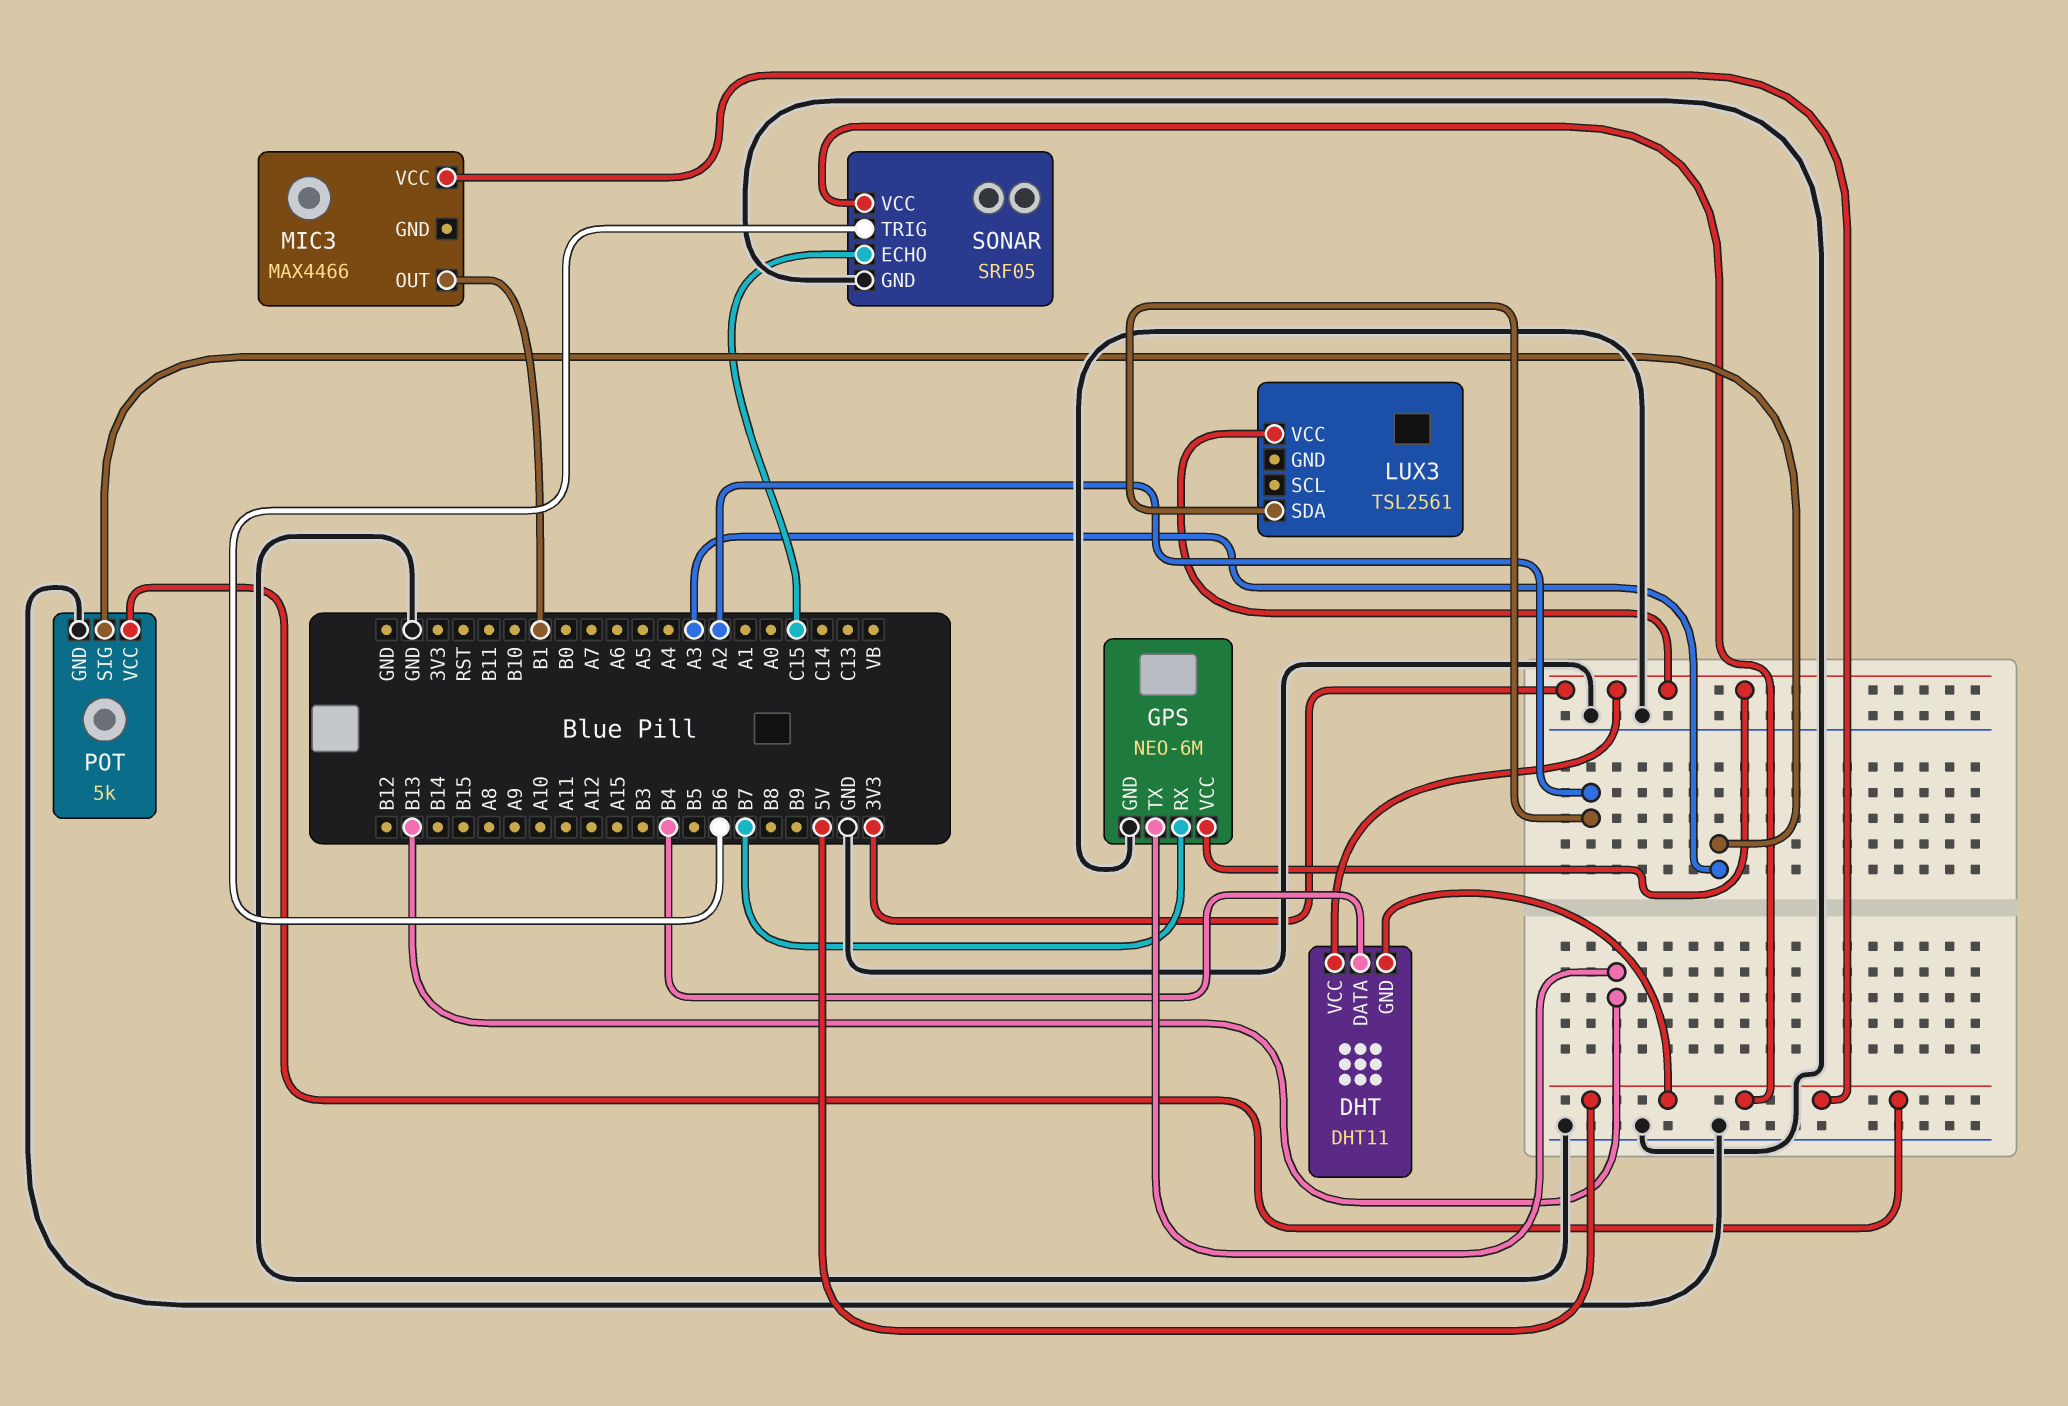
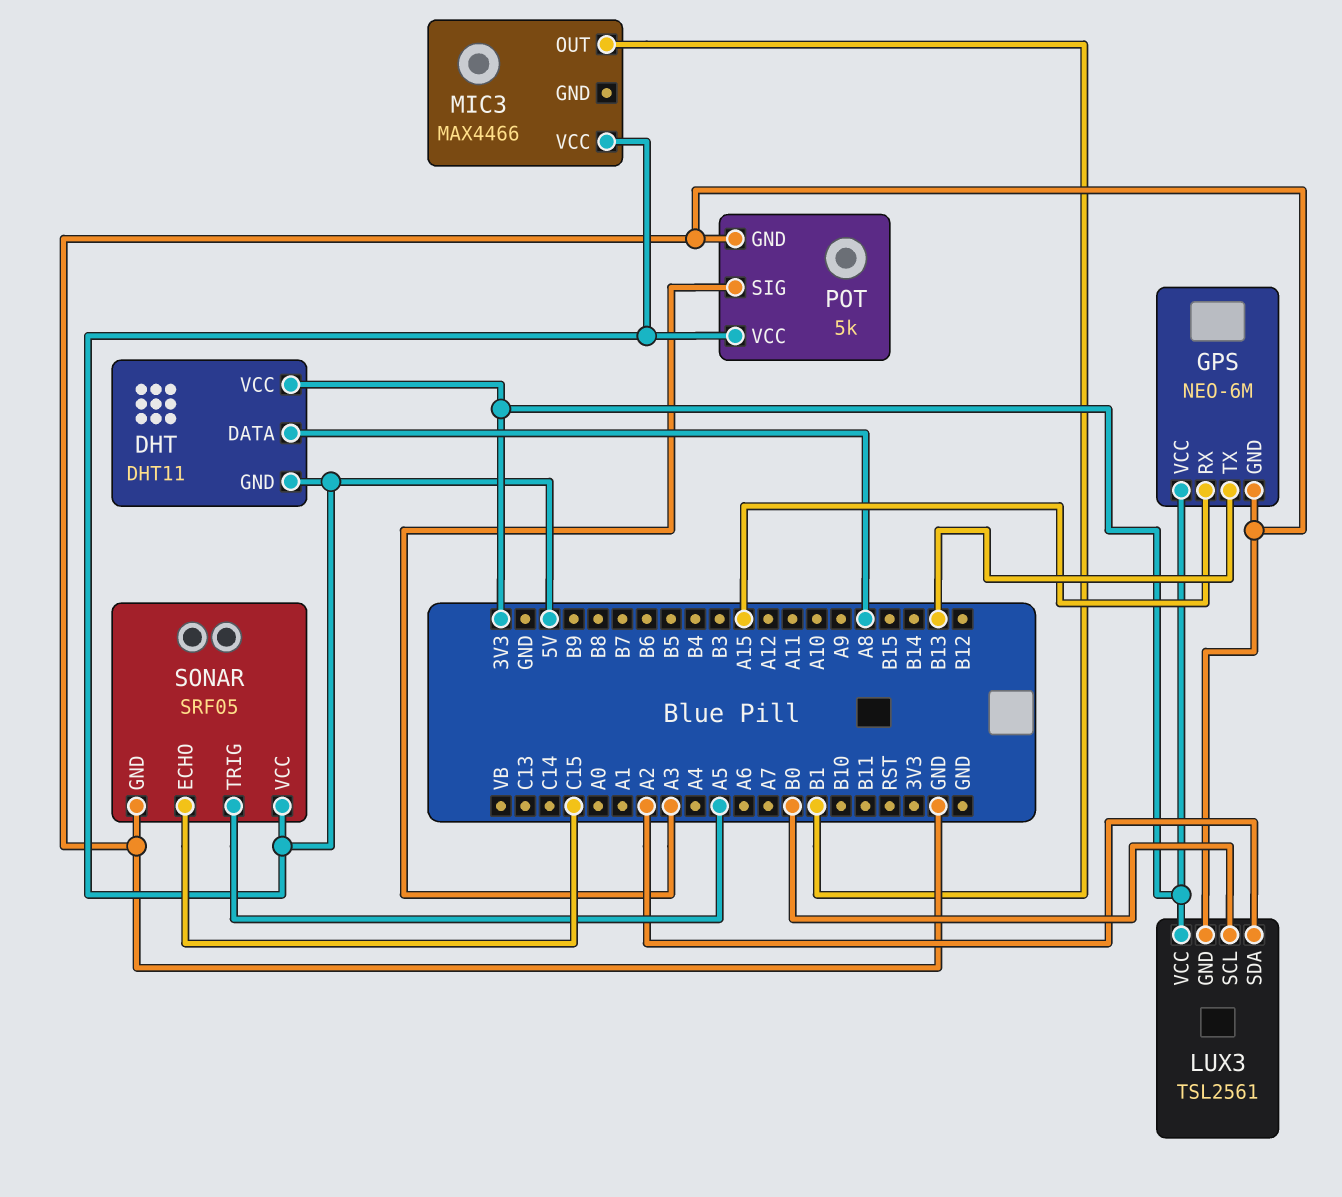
DHT pin DATA: B4 -> A8
GPS pin RX: B7 -> A15
LUX3 pin GND: none -> GND
LUX3 pin SCL: none -> B0
SONAR pin TRIG: B6 -> A5

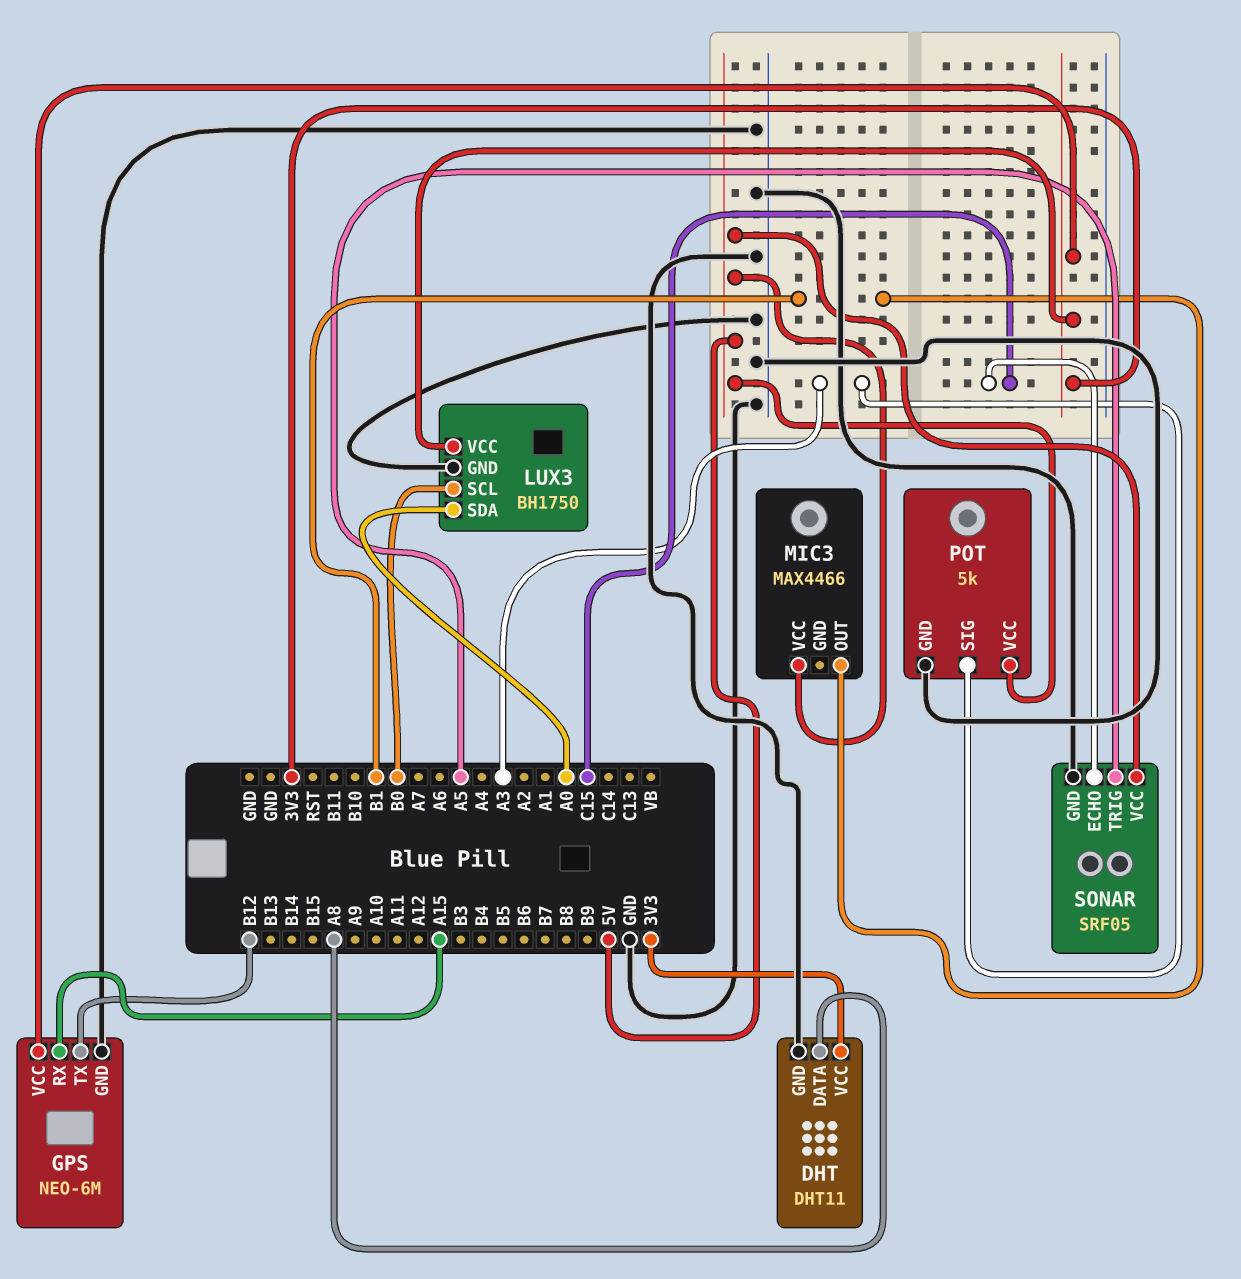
DHT pin GND: 5V -> GND
GPS pin TX: B13 -> B12
LUX3: TSL2561 -> BH1750
LUX3 pin SDA: A2 -> A0

